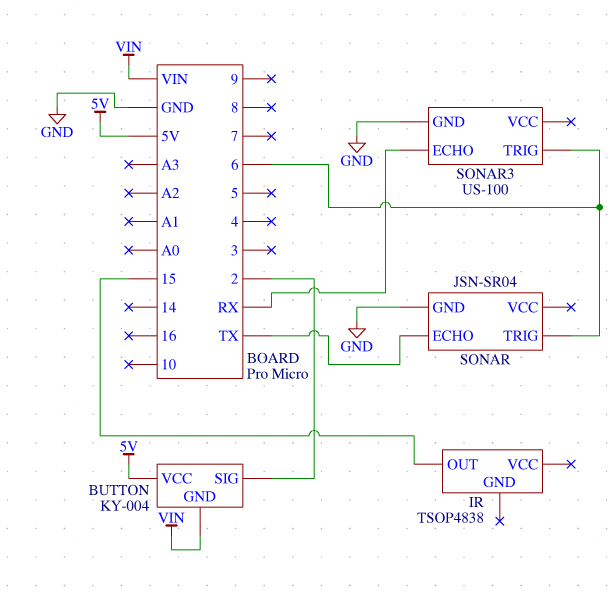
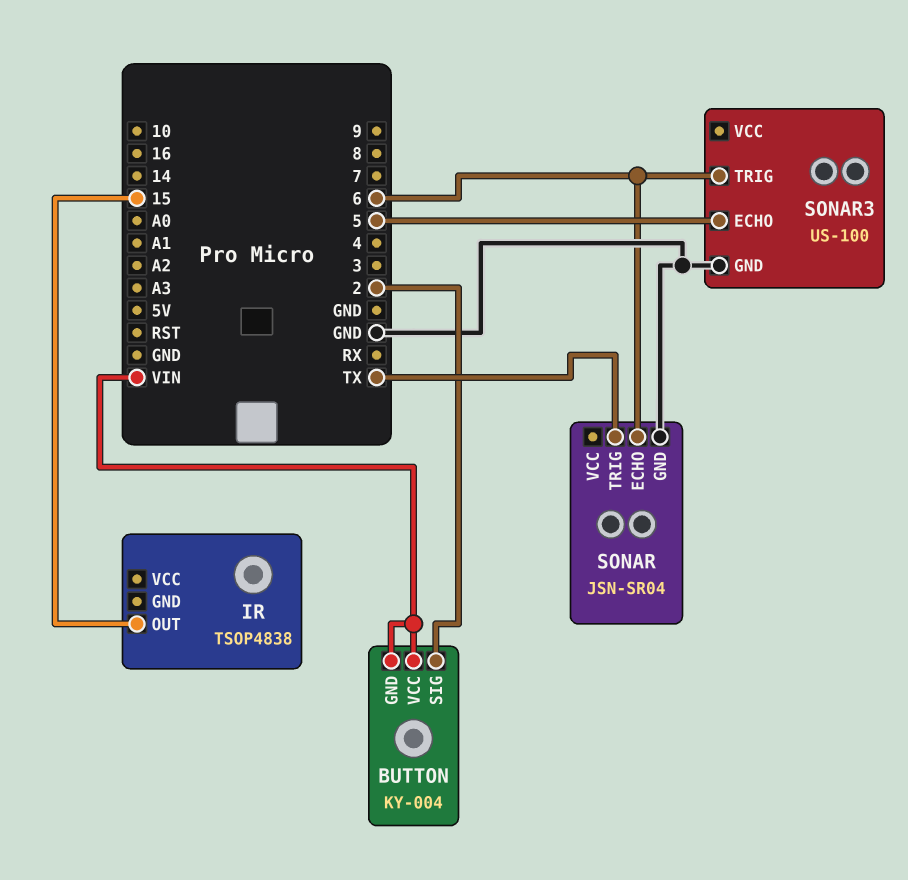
BUTTON pin VCC: 5V -> VIN
SONAR pin ECHO: TX -> 6
SONAR pin TRIG: 6 -> TX
SONAR3 pin ECHO: RX -> 5

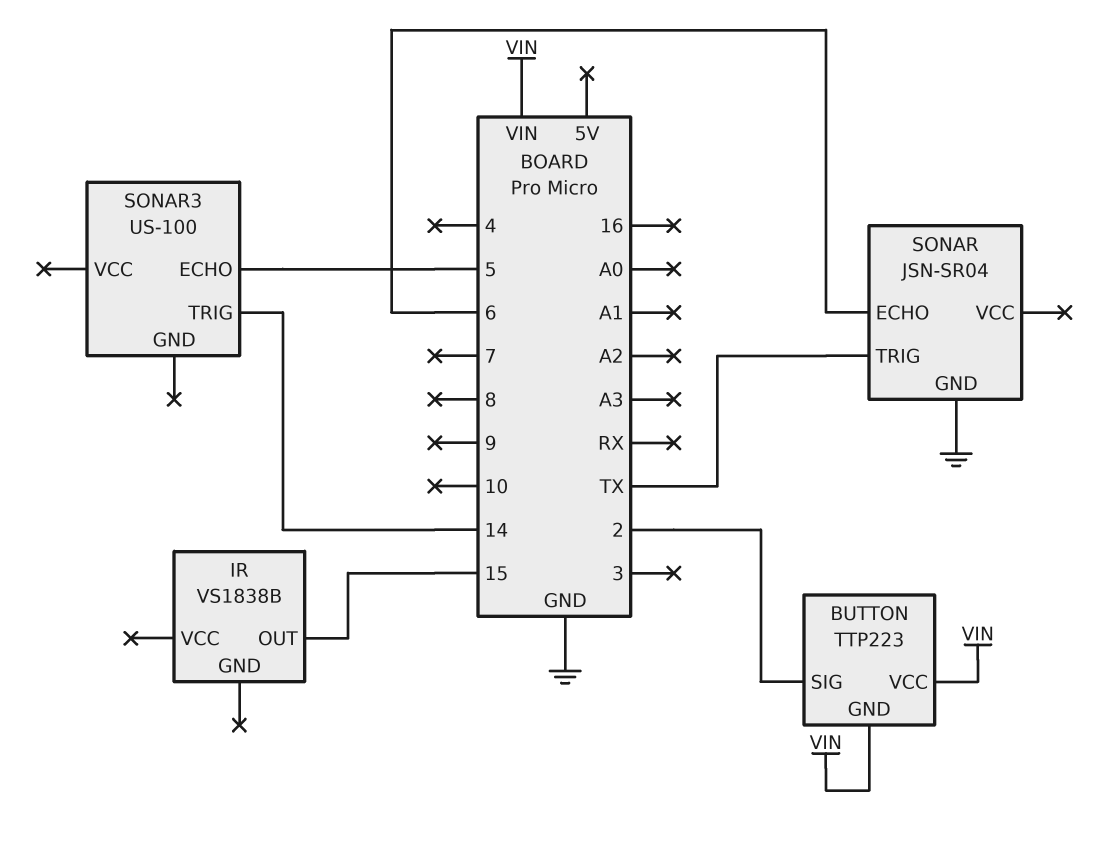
BUTTON: KY-004 -> TTP223
IR: TSOP4838 -> VS1838B
SONAR3 pin GND: GND -> none
SONAR3 pin TRIG: 6 -> 14

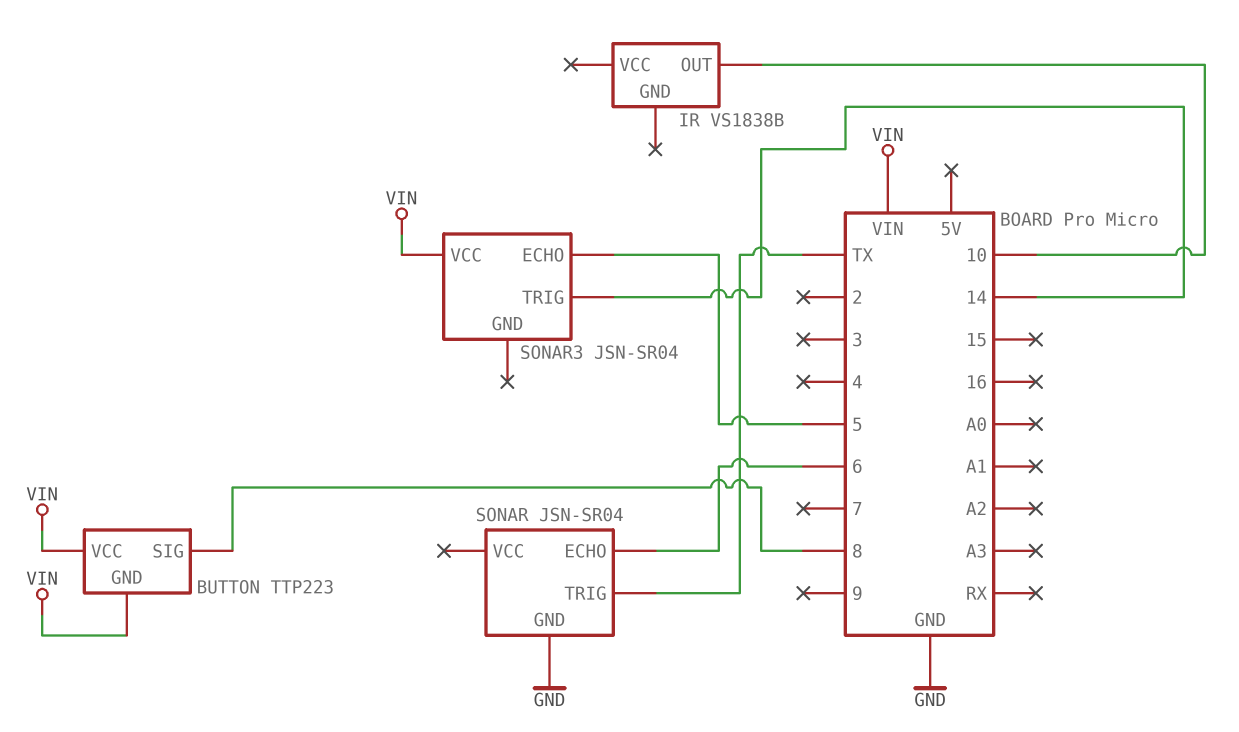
BUTTON pin SIG: 2 -> 8
IR pin OUT: 15 -> 10
SONAR3: US-100 -> JSN-SR04
SONAR3 pin VCC: none -> VIN

